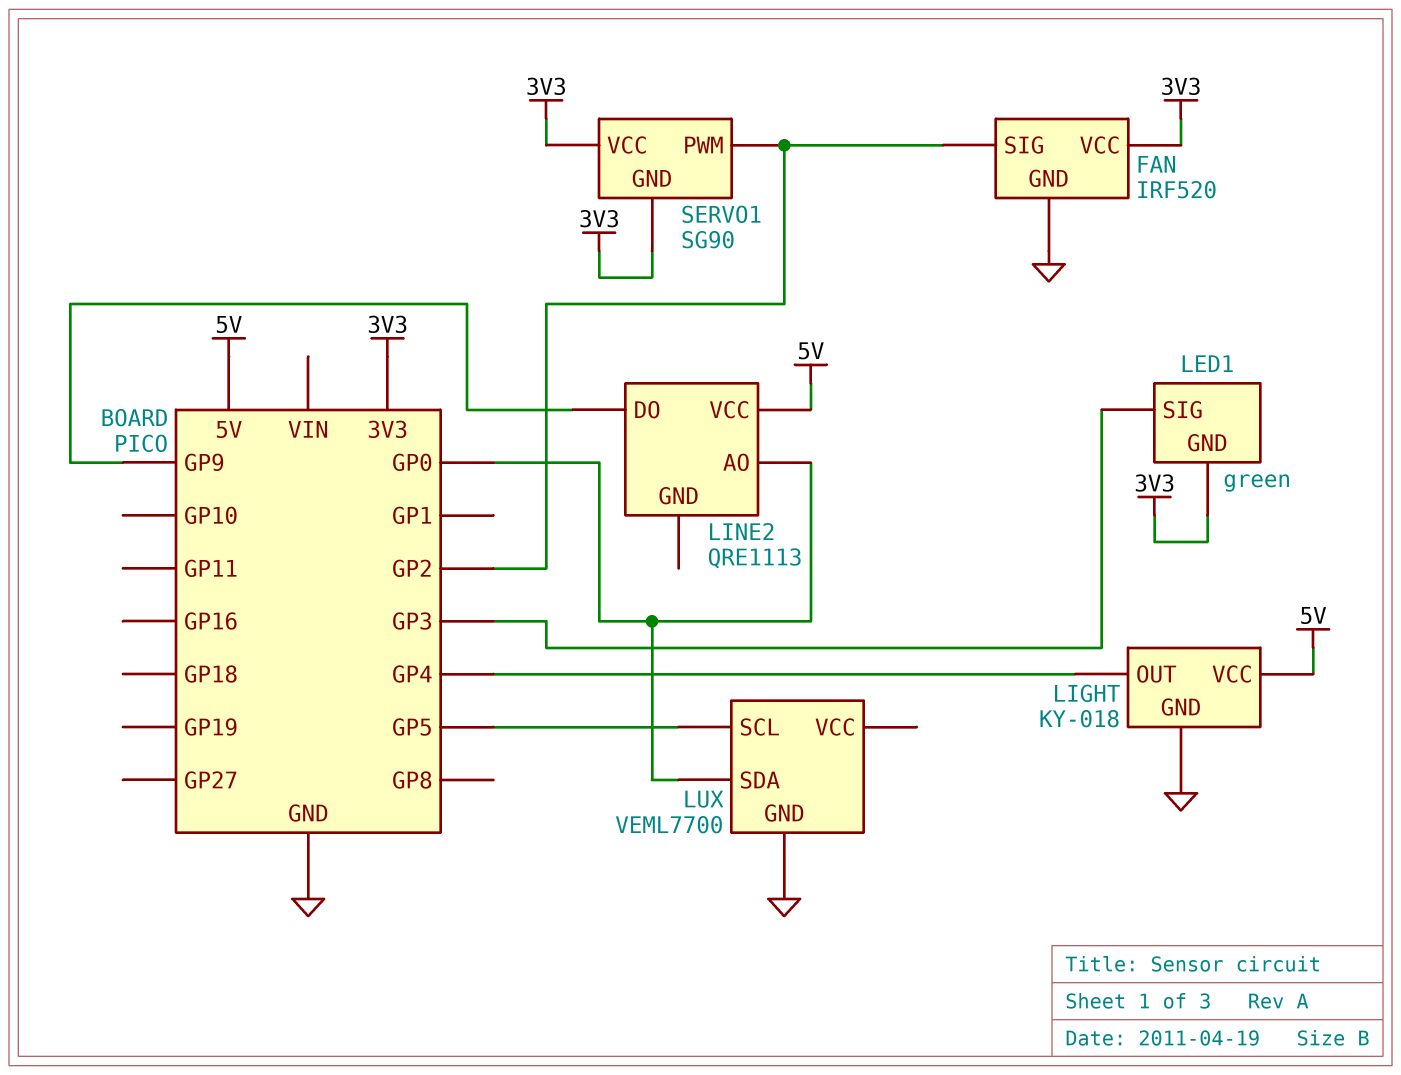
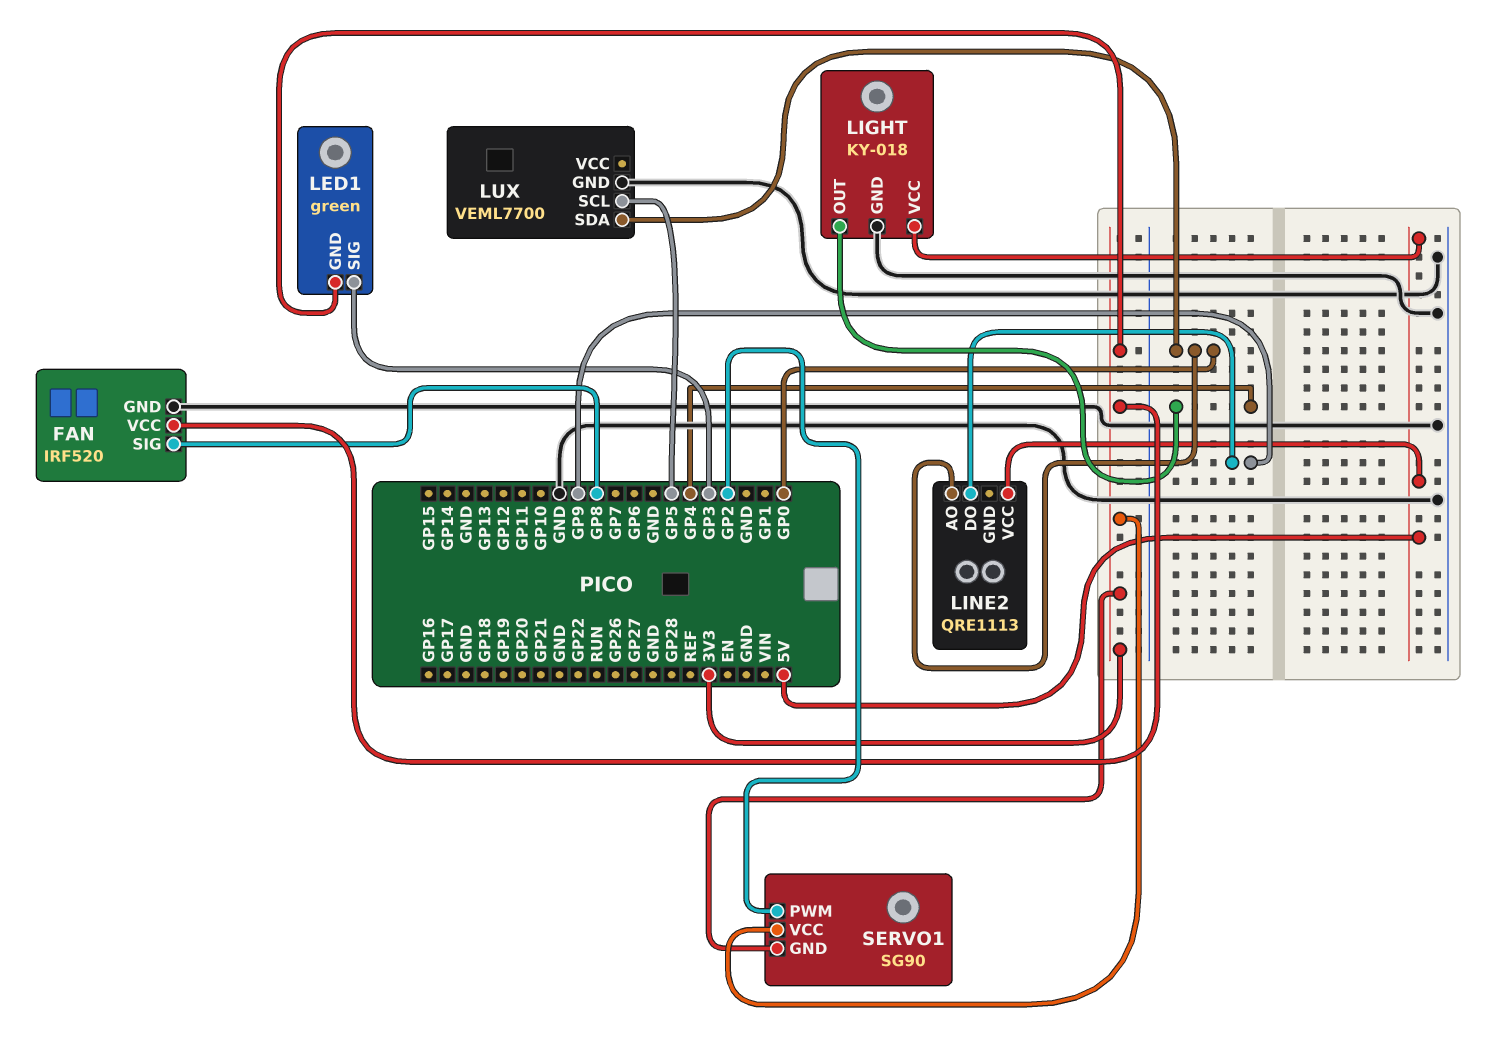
FAN pin SIG: GP2 -> GP8

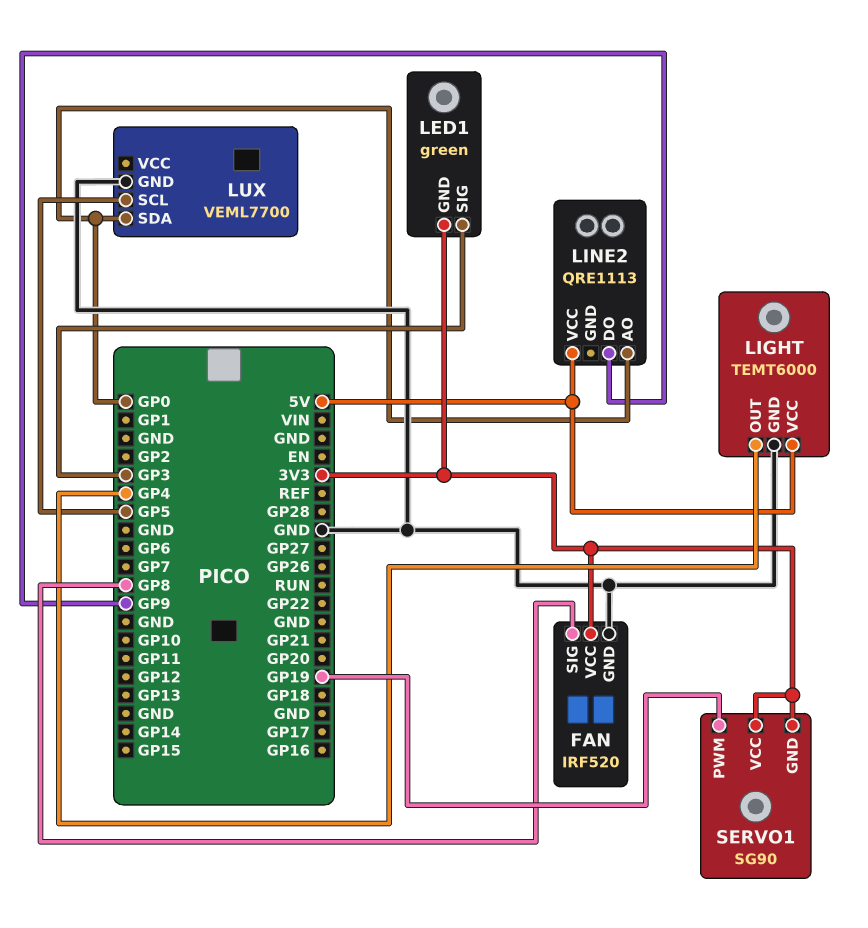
LIGHT: KY-018 -> TEMT6000
SERVO1 pin PWM: GP2 -> GP19

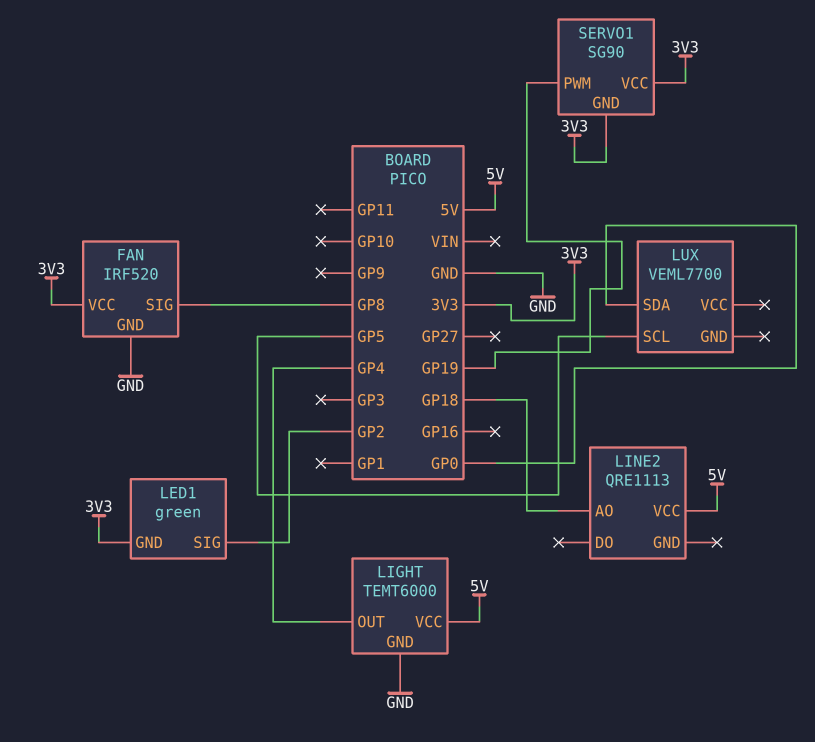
LED1 pin SIG: GP3 -> GP2
LINE2 pin AO: GP0 -> GP18
LINE2 pin DO: GP9 -> none
LUX pin GND: GND -> none

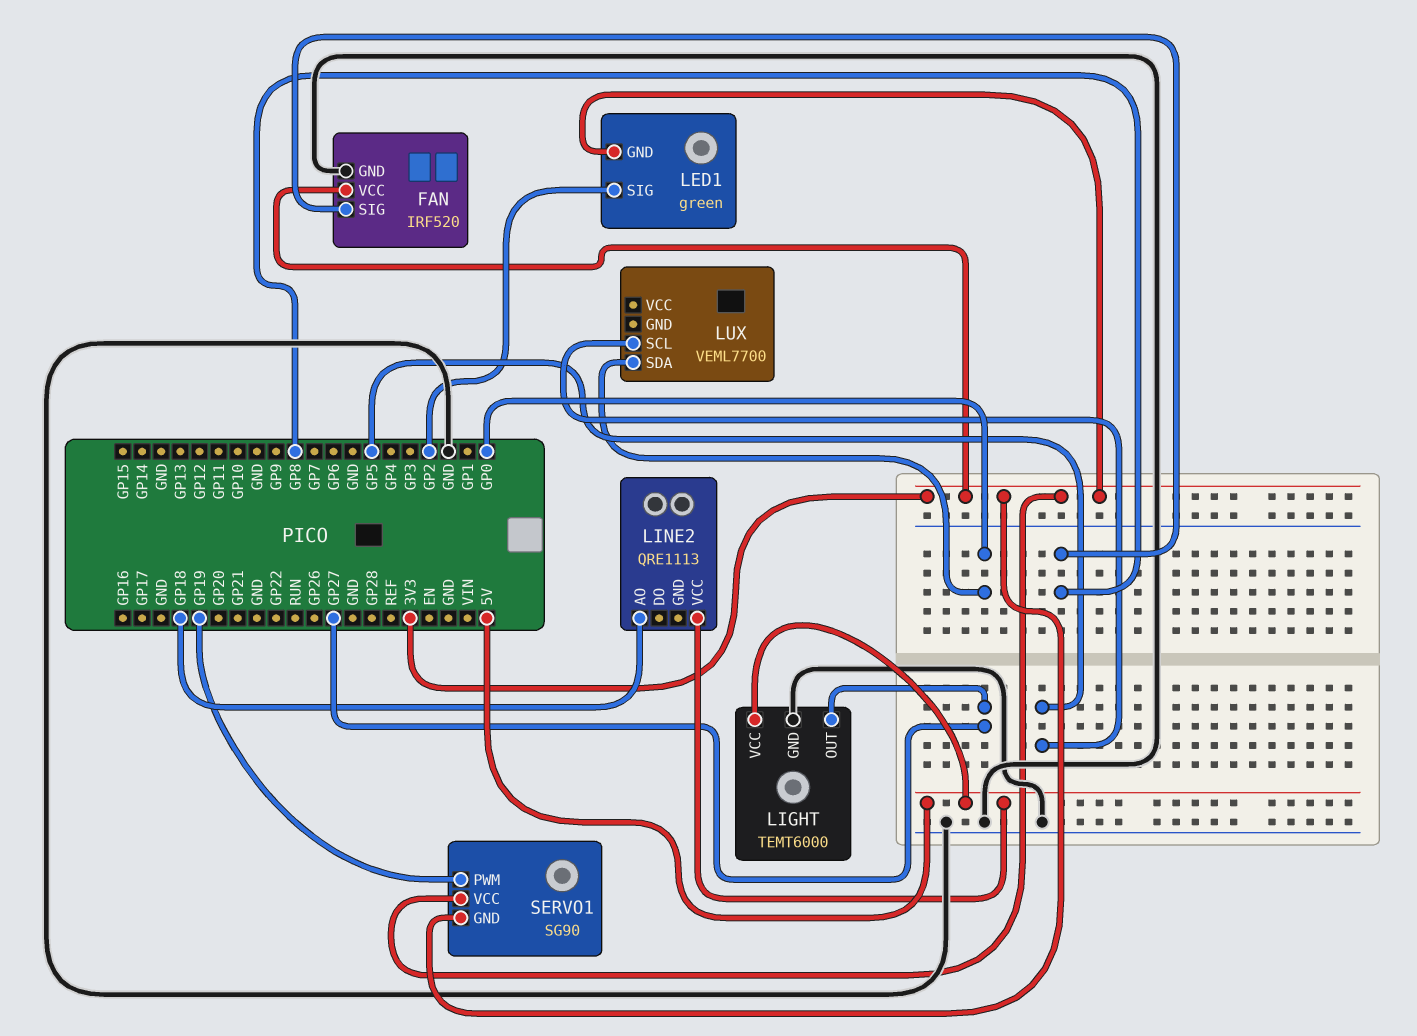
LIGHT pin OUT: GP4 -> GP27

